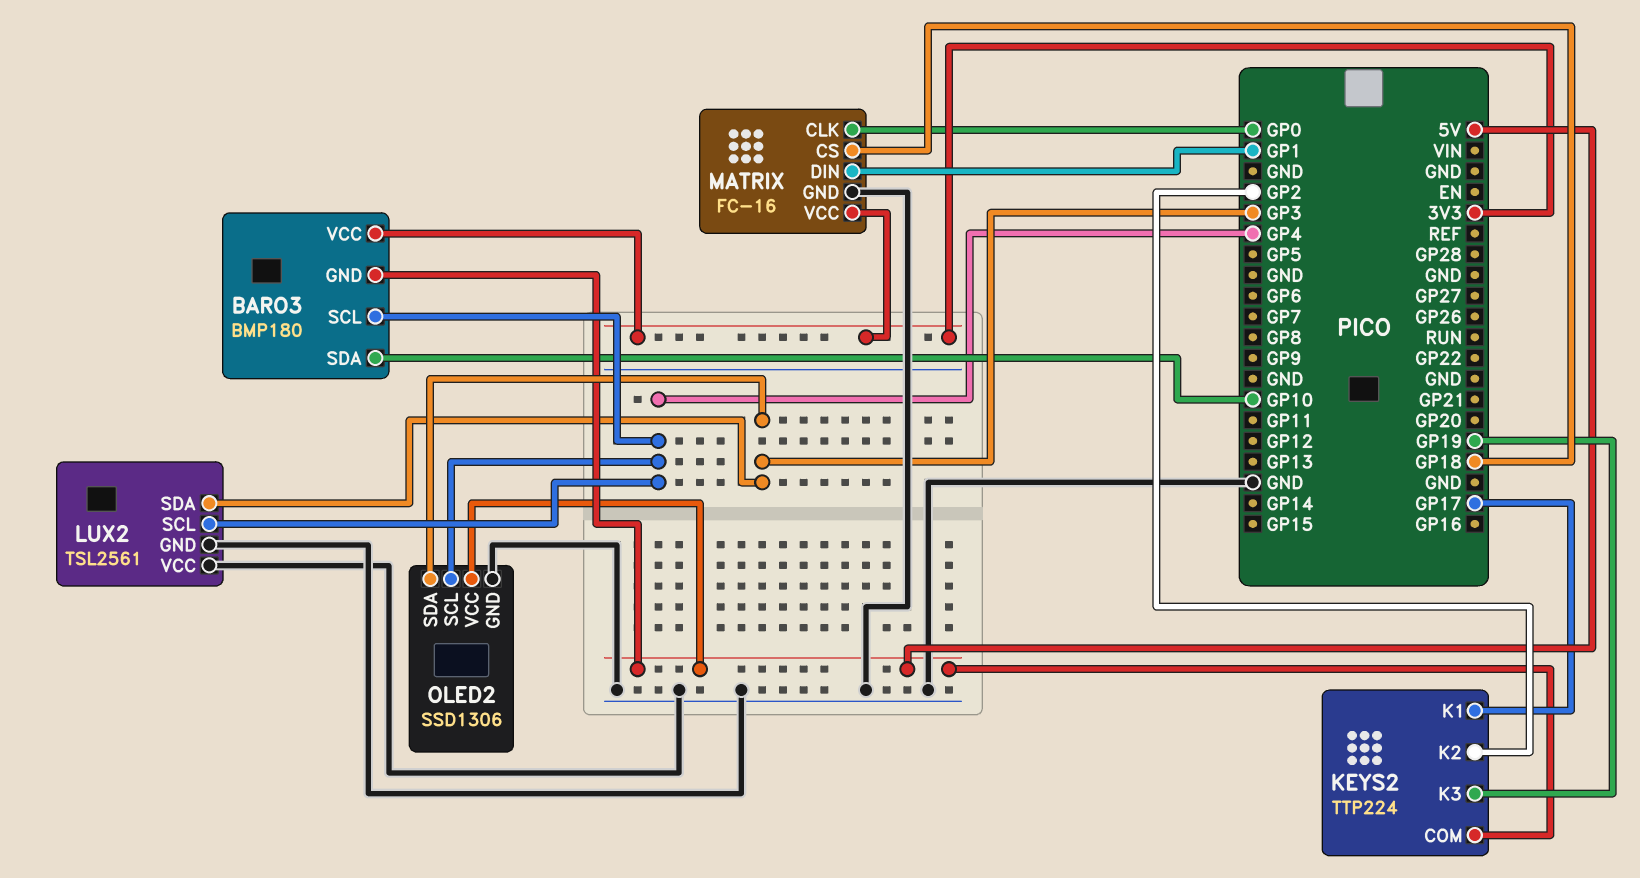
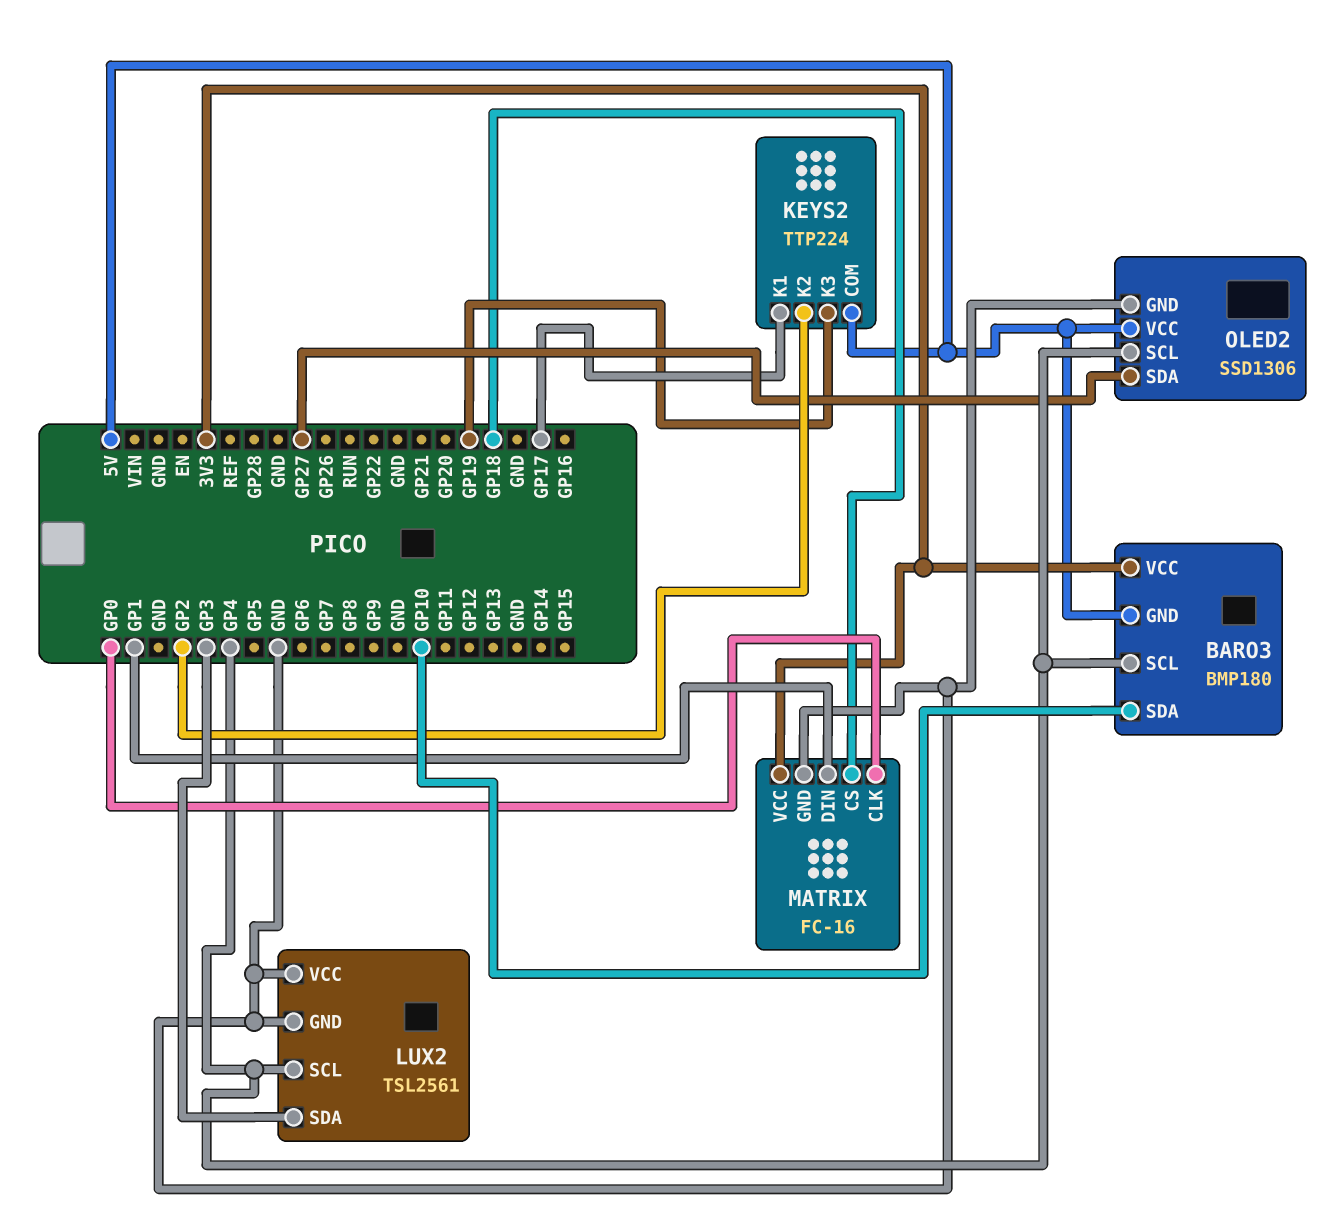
OLED2 pin SDA: GP3 -> GP27

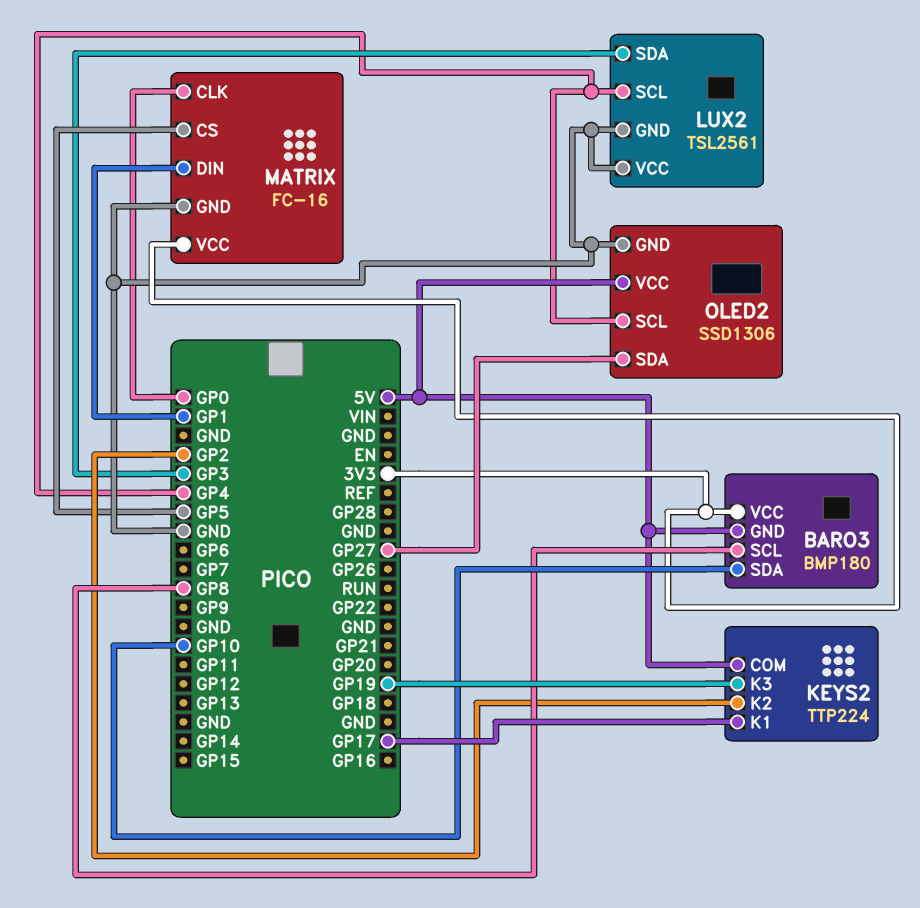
BARO3 pin SCL: GP4 -> GP8
MATRIX pin CS: GP18 -> GP5

